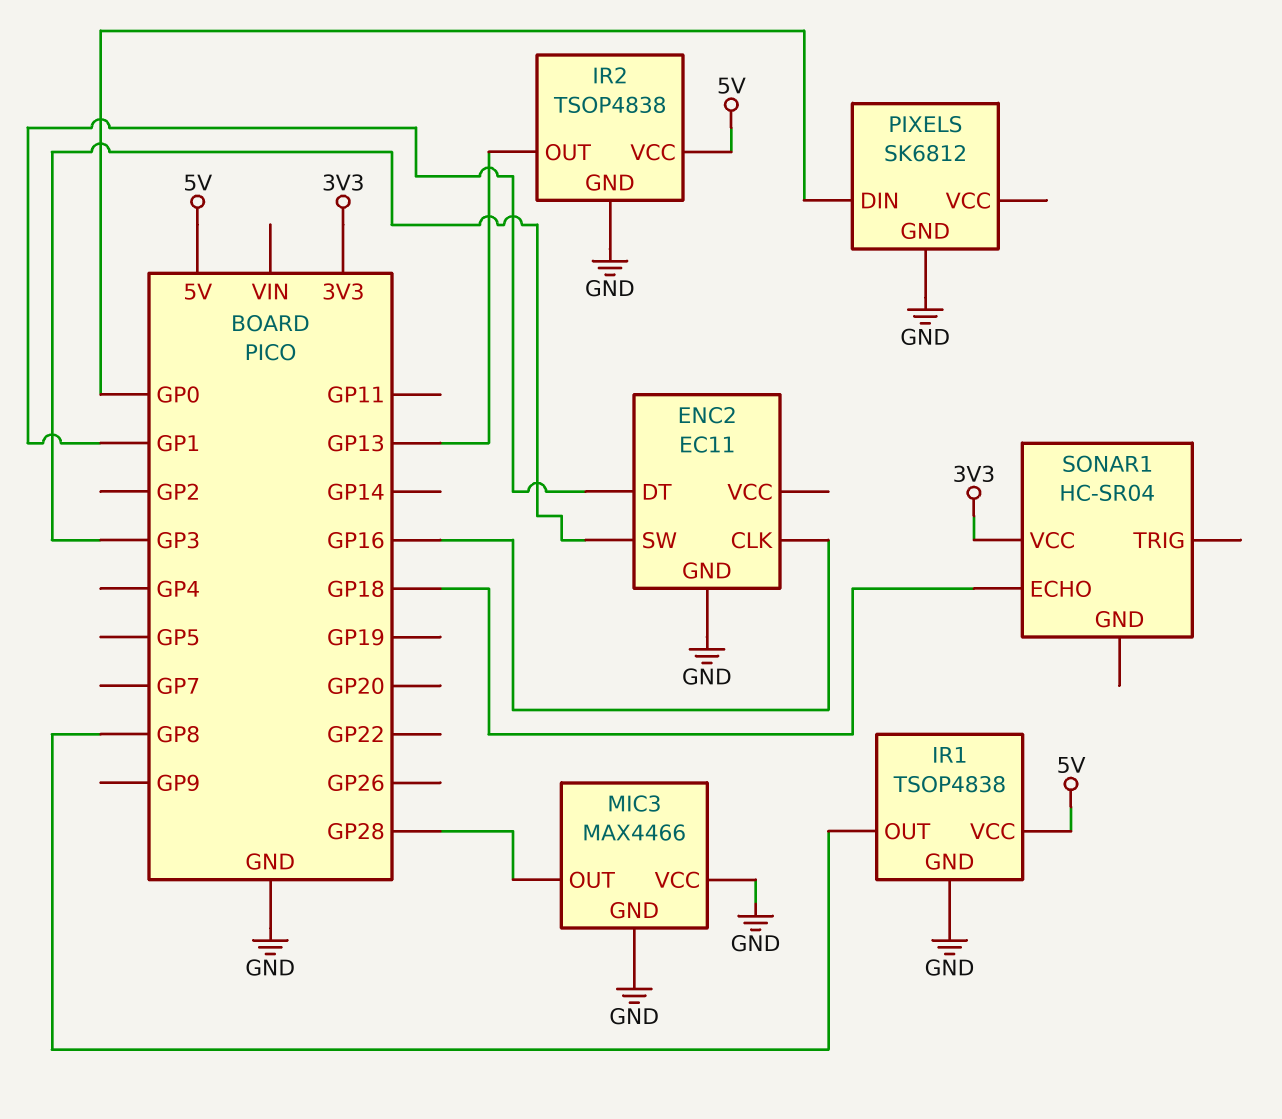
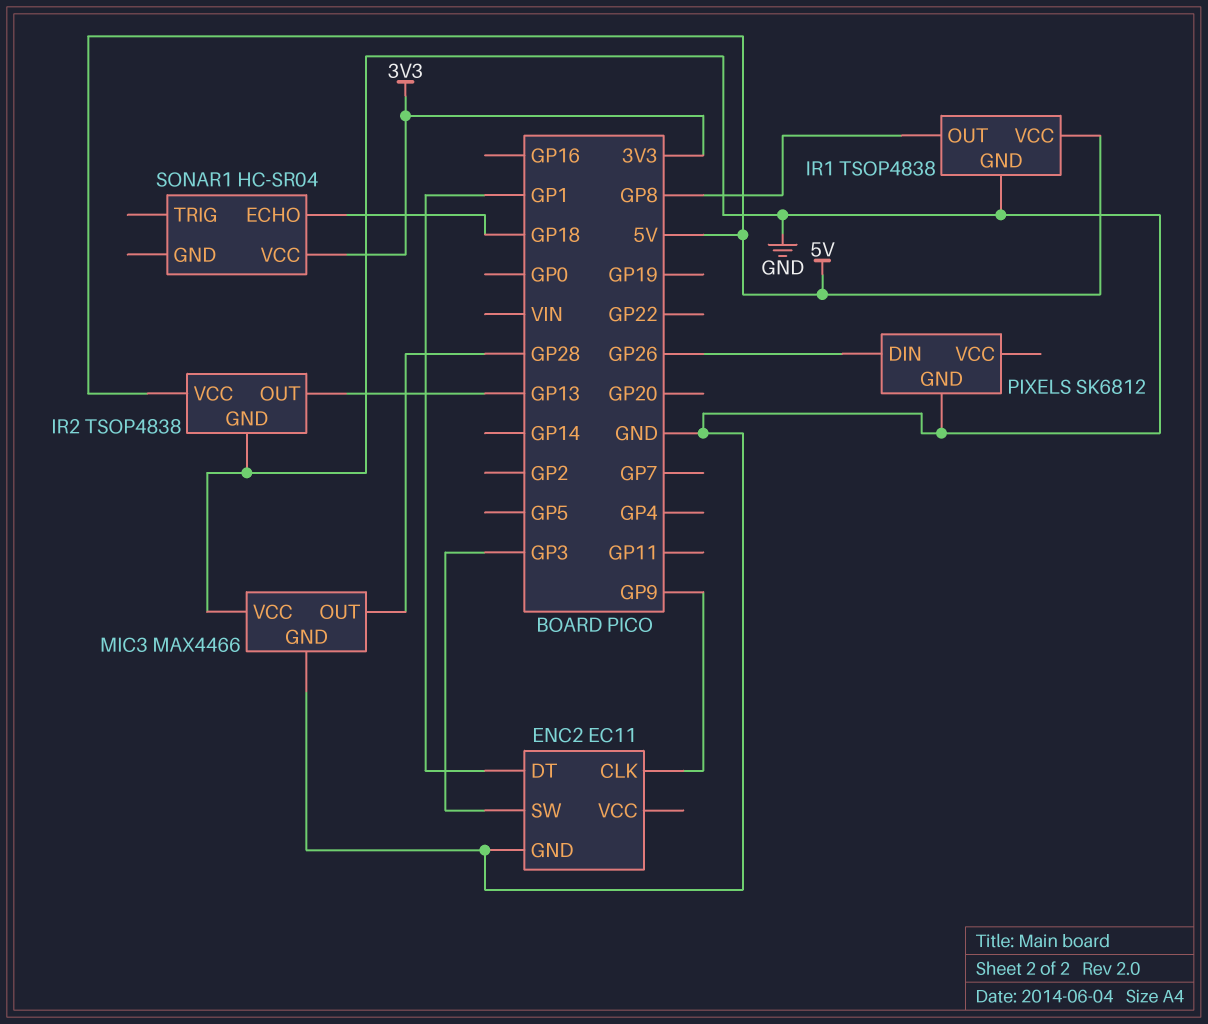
ENC2 pin CLK: GP16 -> GP9
PIXELS pin DIN: GP0 -> GP26

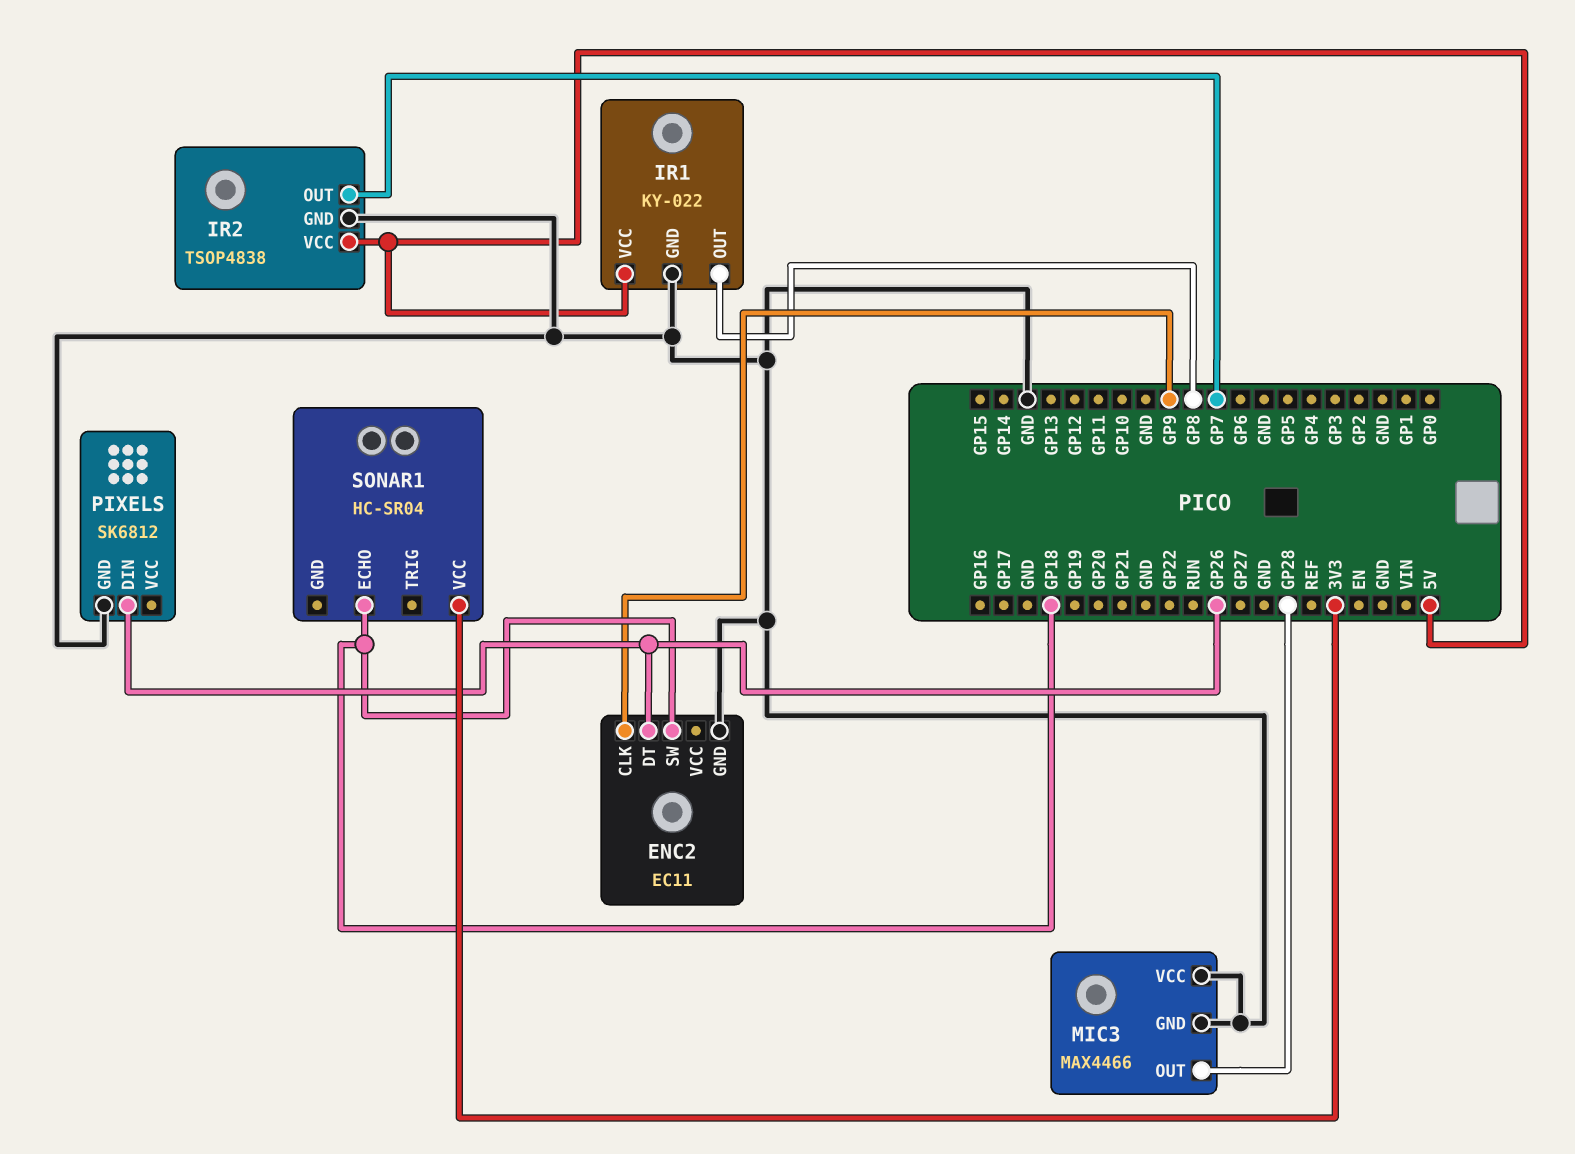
ENC2 pin DT: GP1 -> GP26
ENC2 pin SW: GP3 -> GP18
IR1: TSOP4838 -> KY-022
IR2 pin OUT: GP13 -> GP7

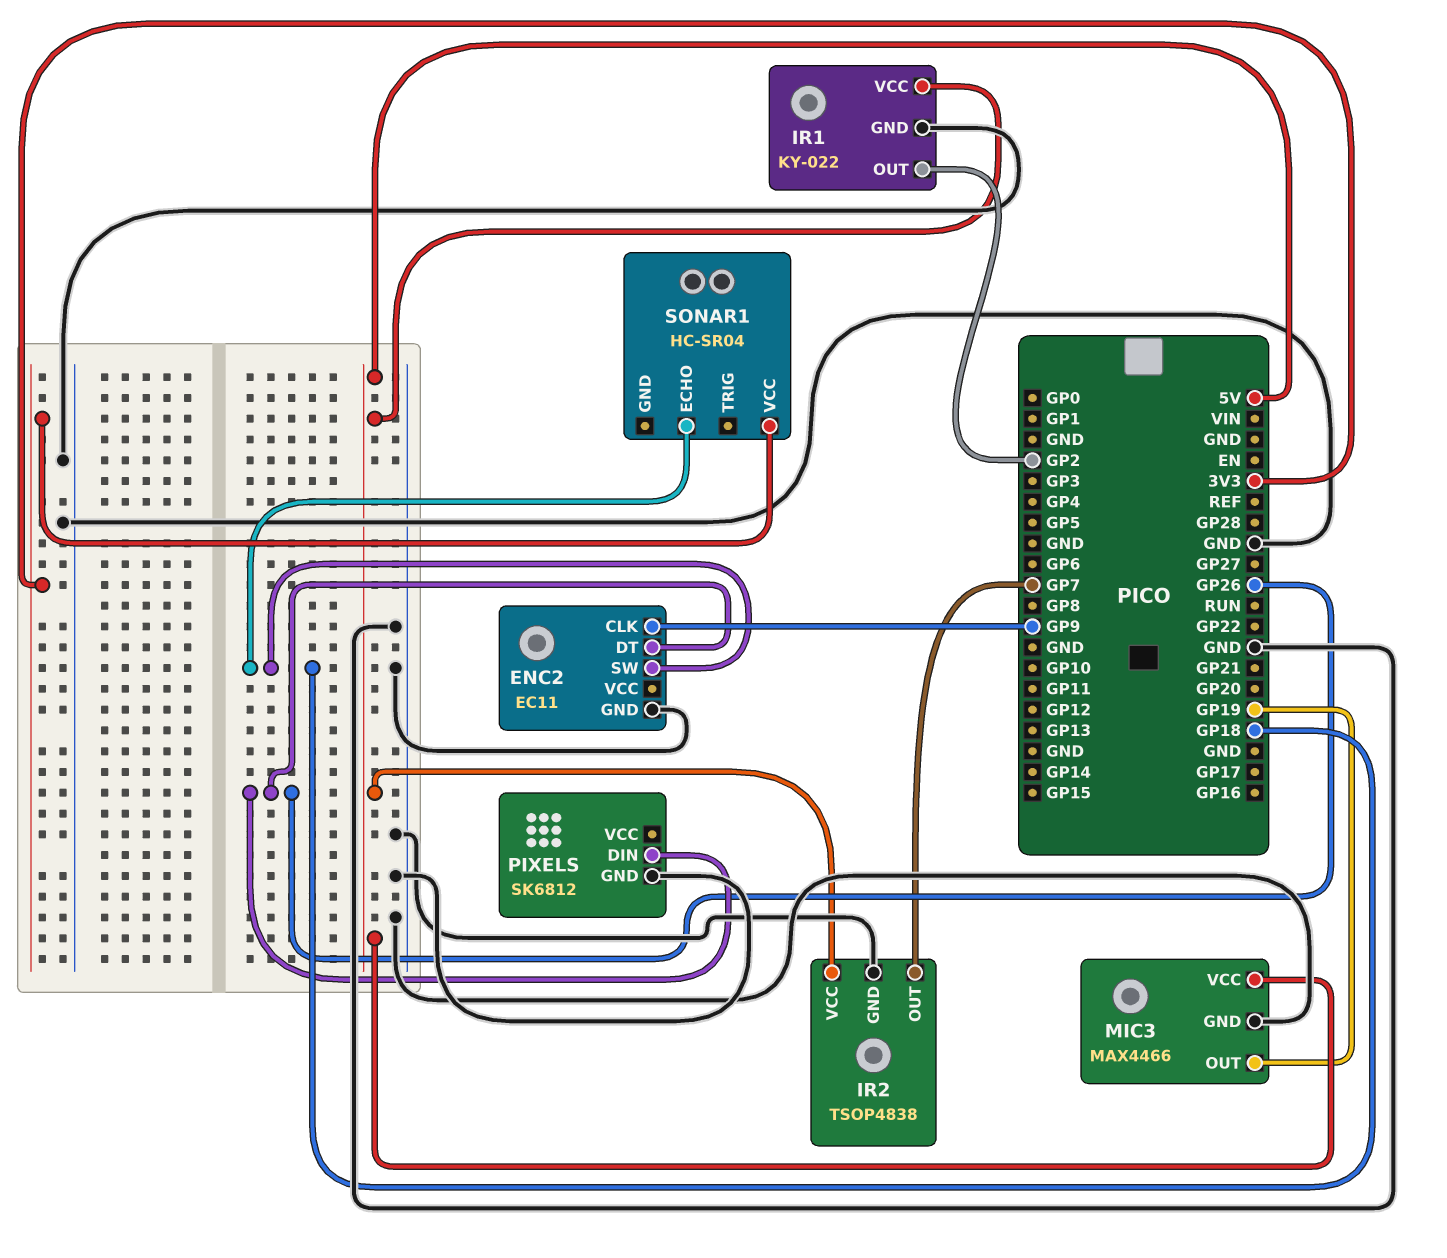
IR1 pin OUT: GP8 -> GP2
MIC3 pin OUT: GP28 -> GP19
MIC3 pin VCC: GND -> 5V

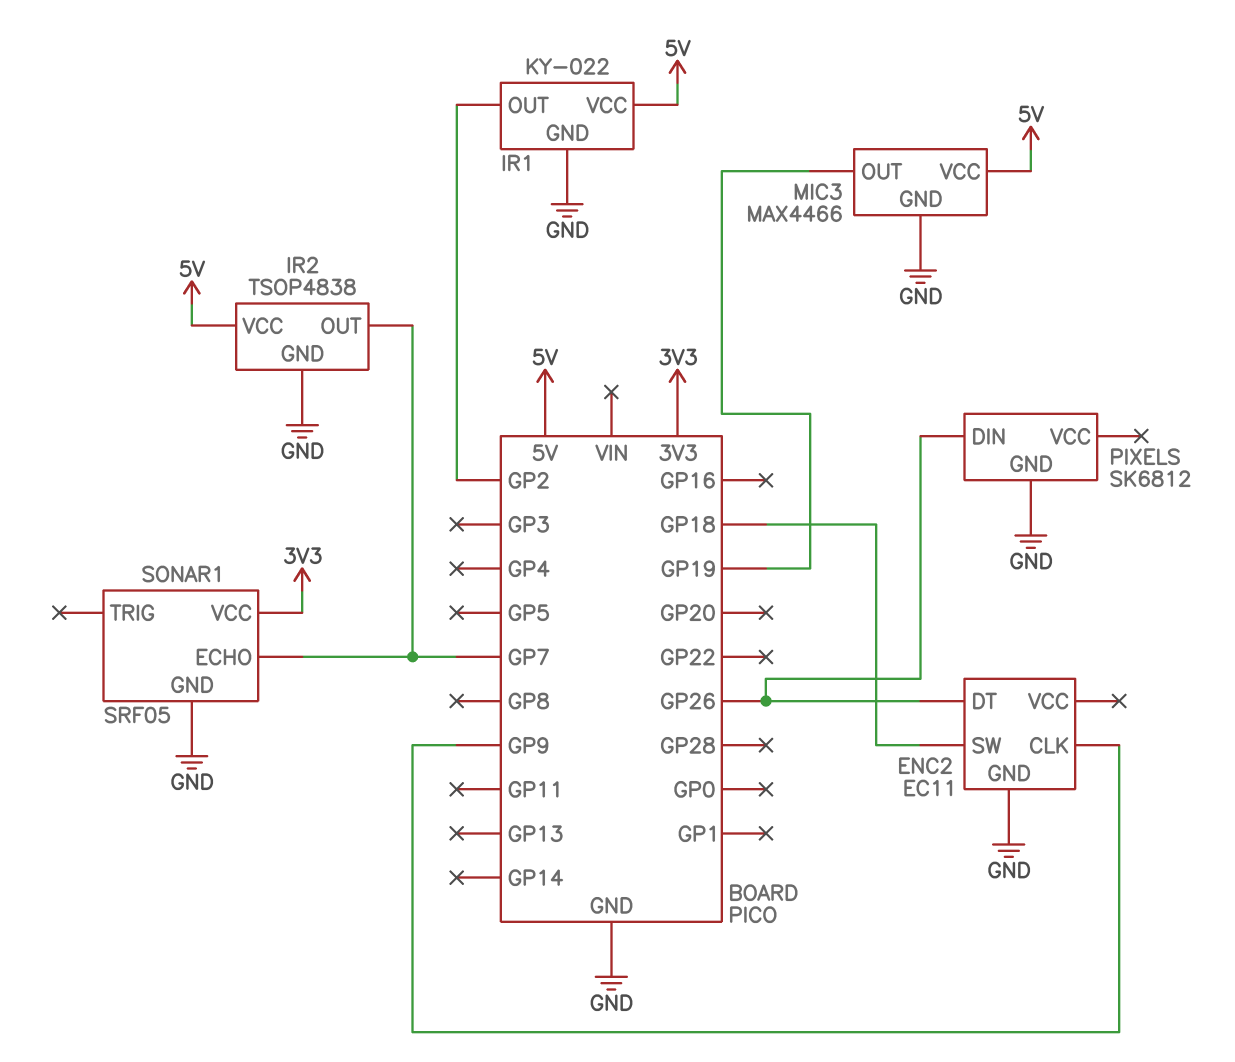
SONAR1: HC-SR04 -> SRF05
SONAR1 pin ECHO: GP18 -> GP7
SONAR1 pin GND: none -> GND

